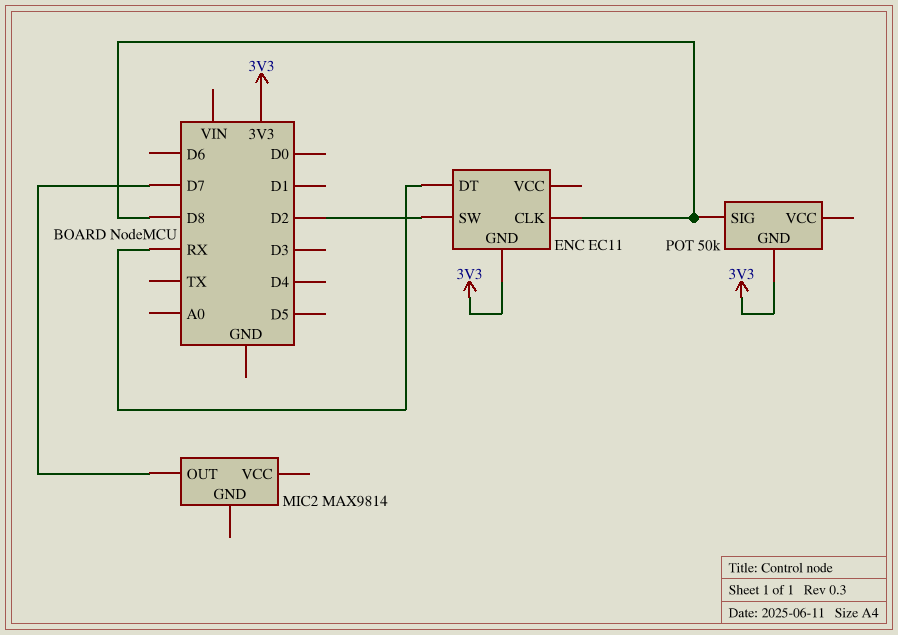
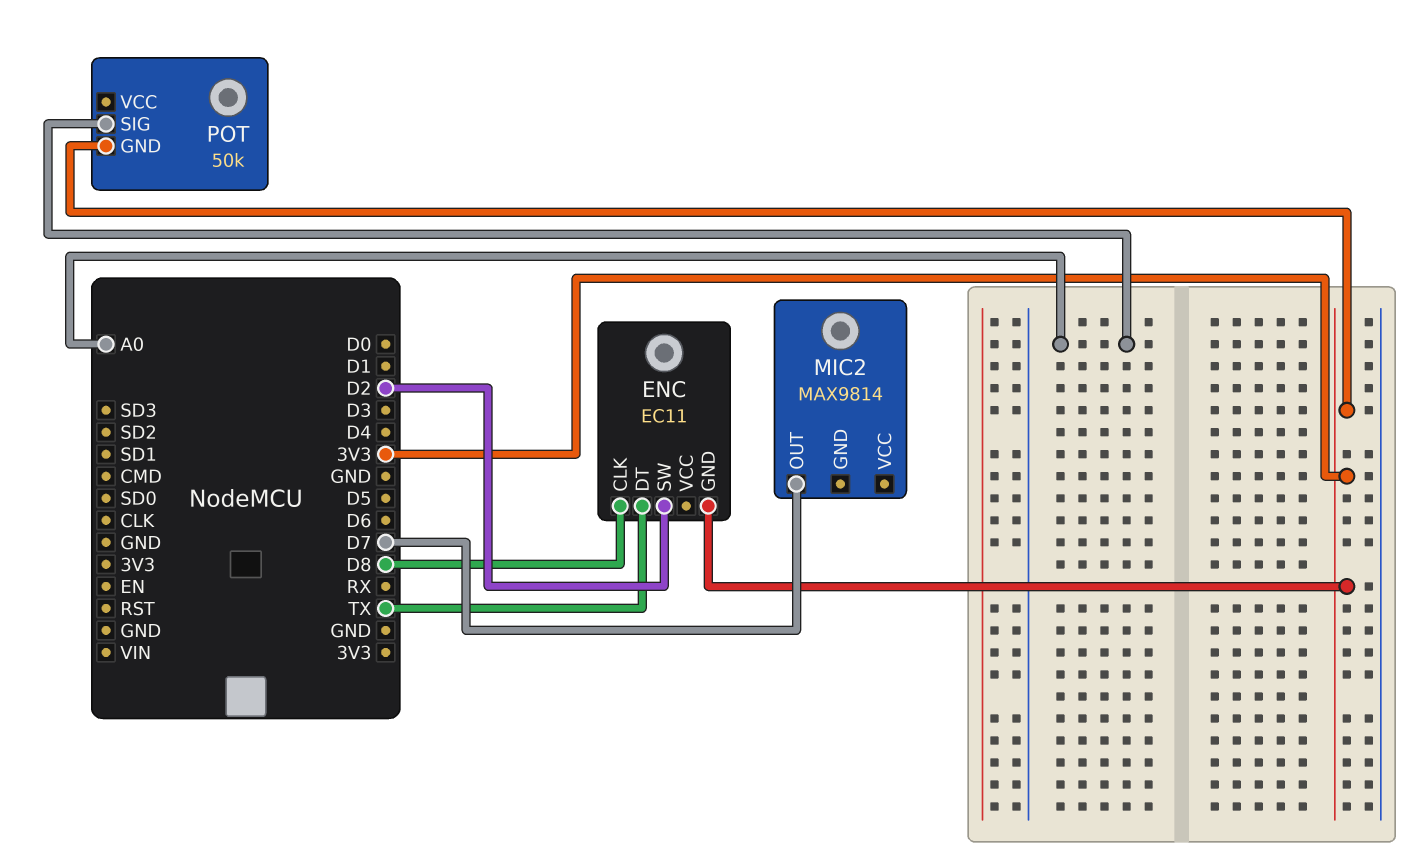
ENC pin DT: RX -> TX
POT pin SIG: D8 -> A0

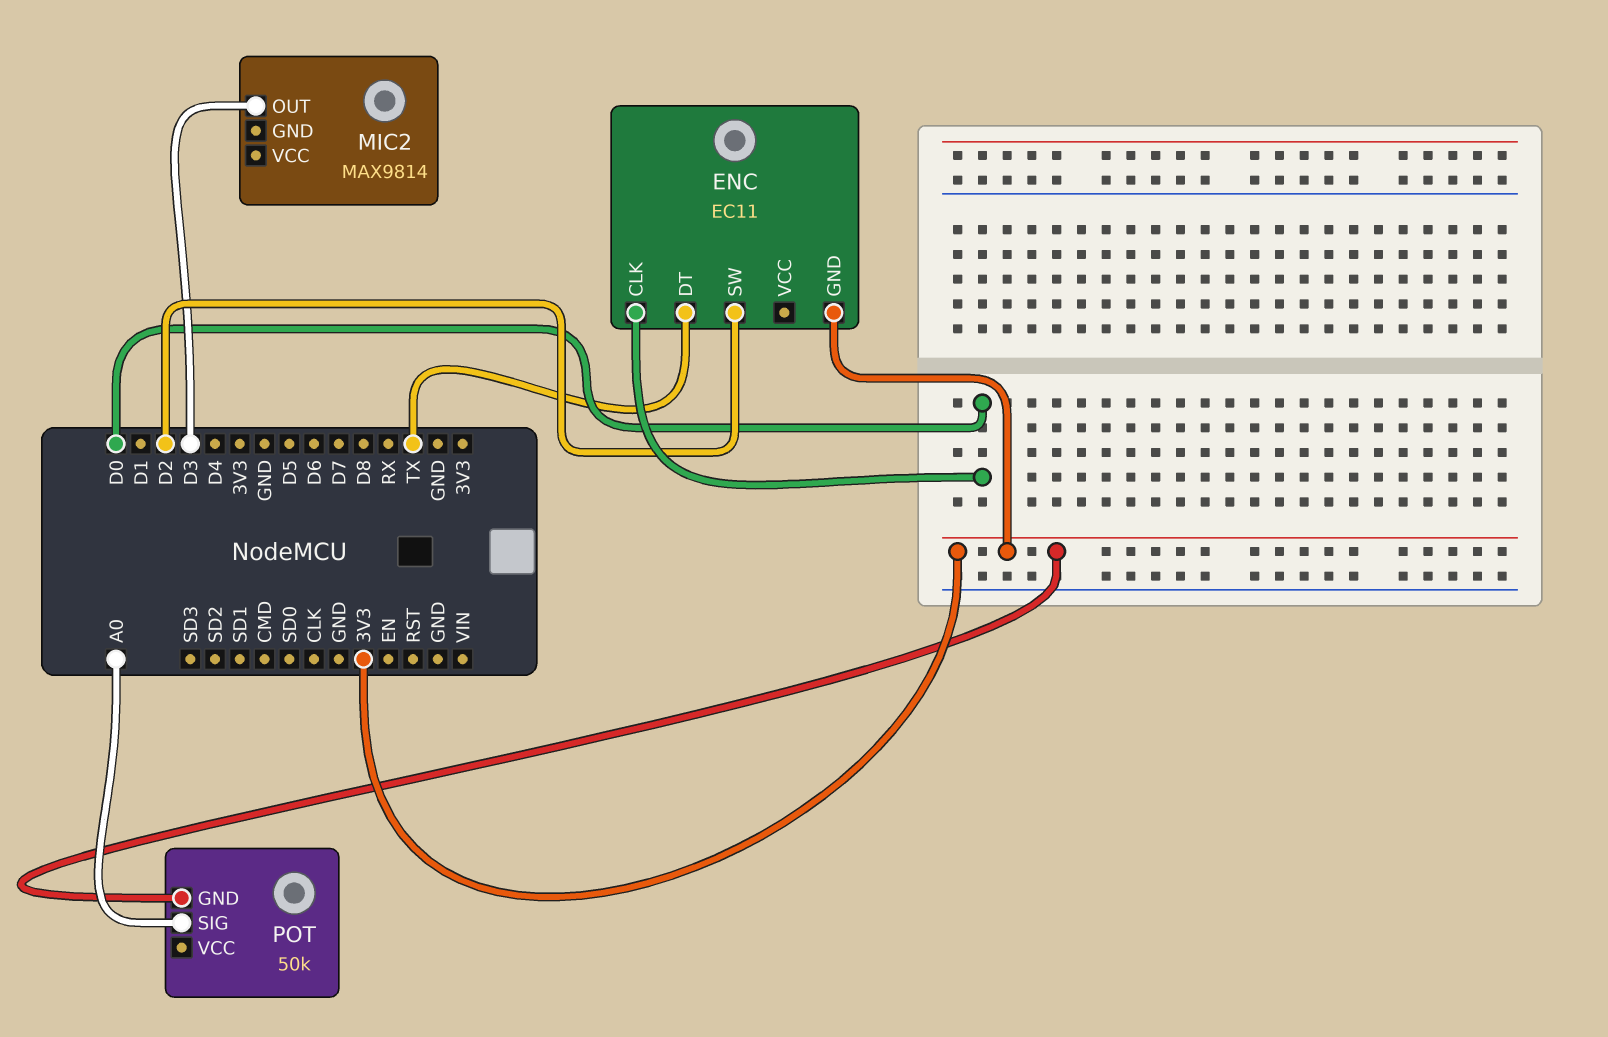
ENC pin CLK: D8 -> D0
MIC2 pin OUT: D7 -> D3

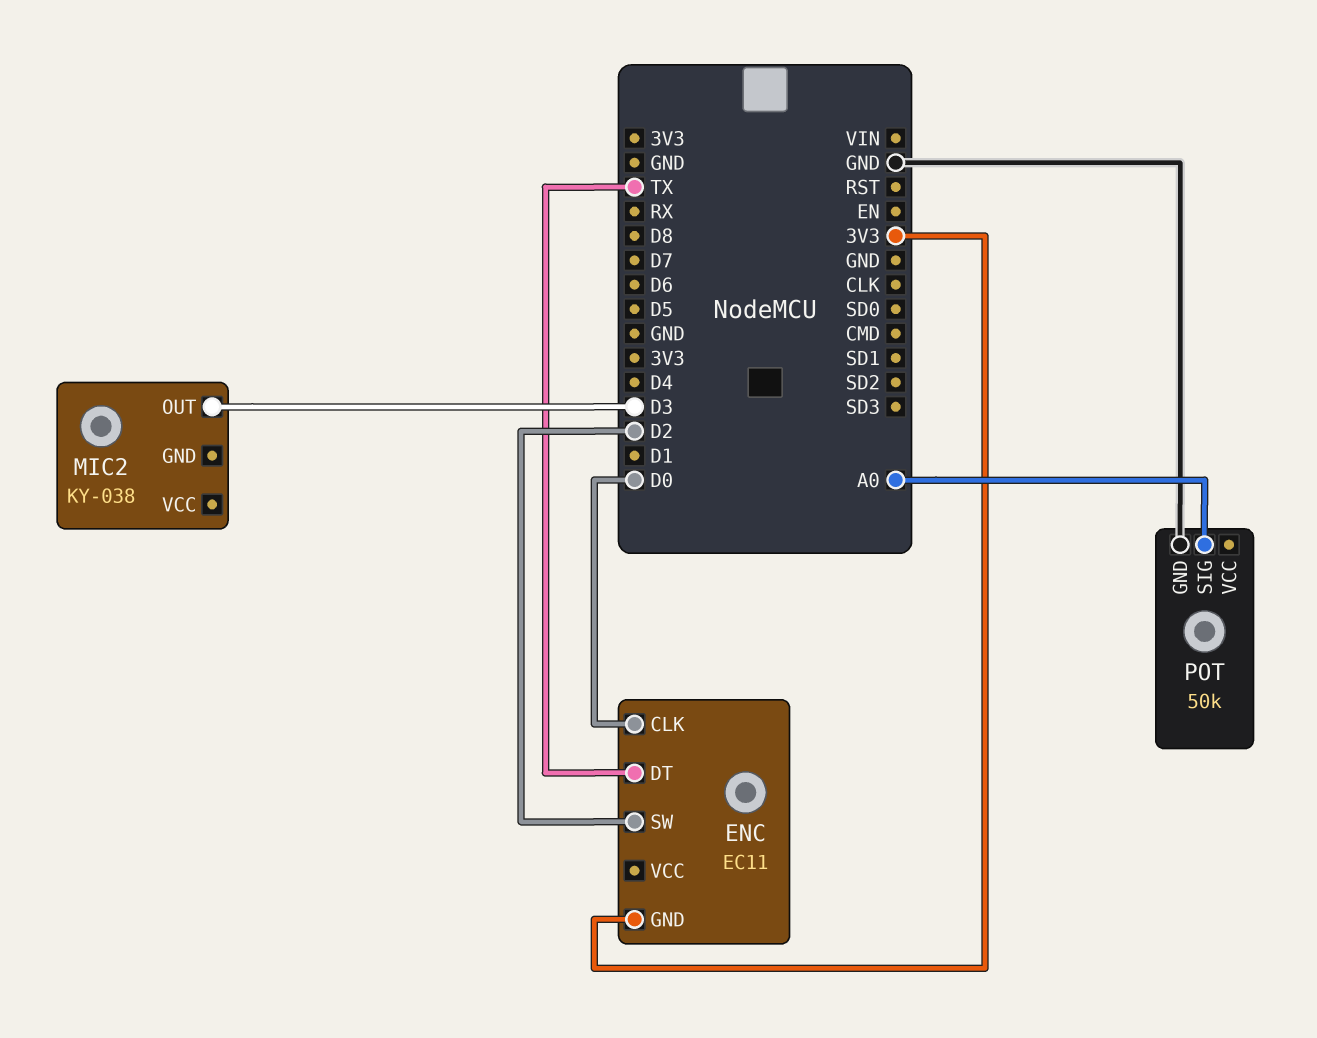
MIC2: MAX9814 -> KY-038
POT pin GND: 3V3 -> GND

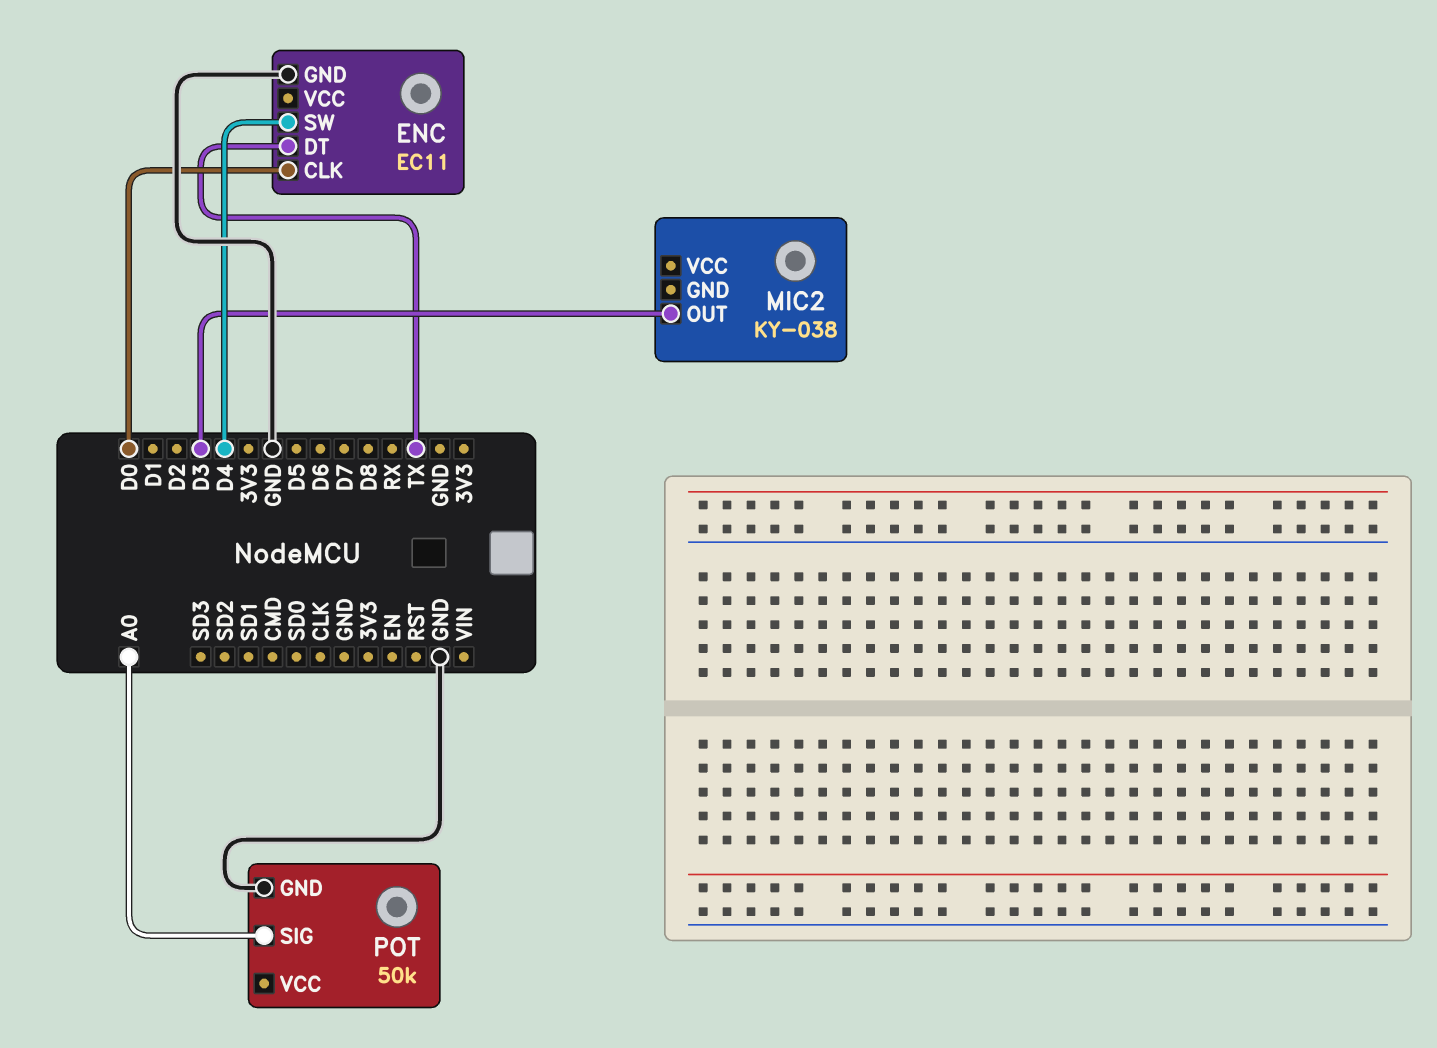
ENC pin GND: 3V3 -> GND
ENC pin SW: D2 -> D4

